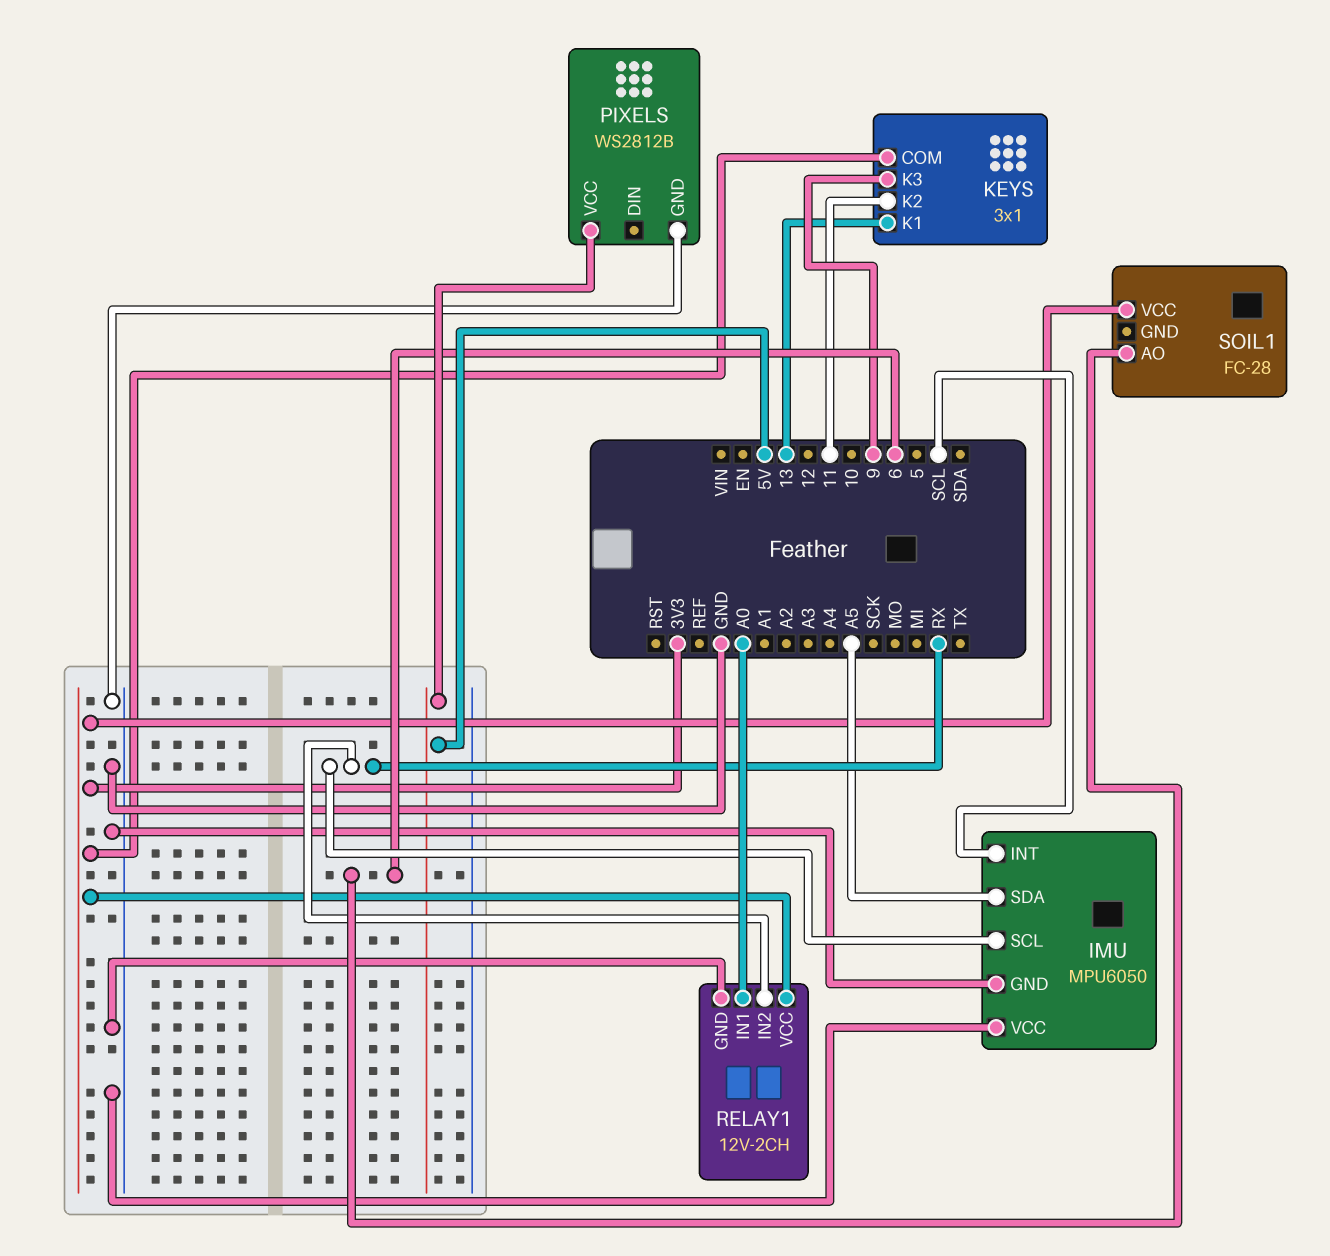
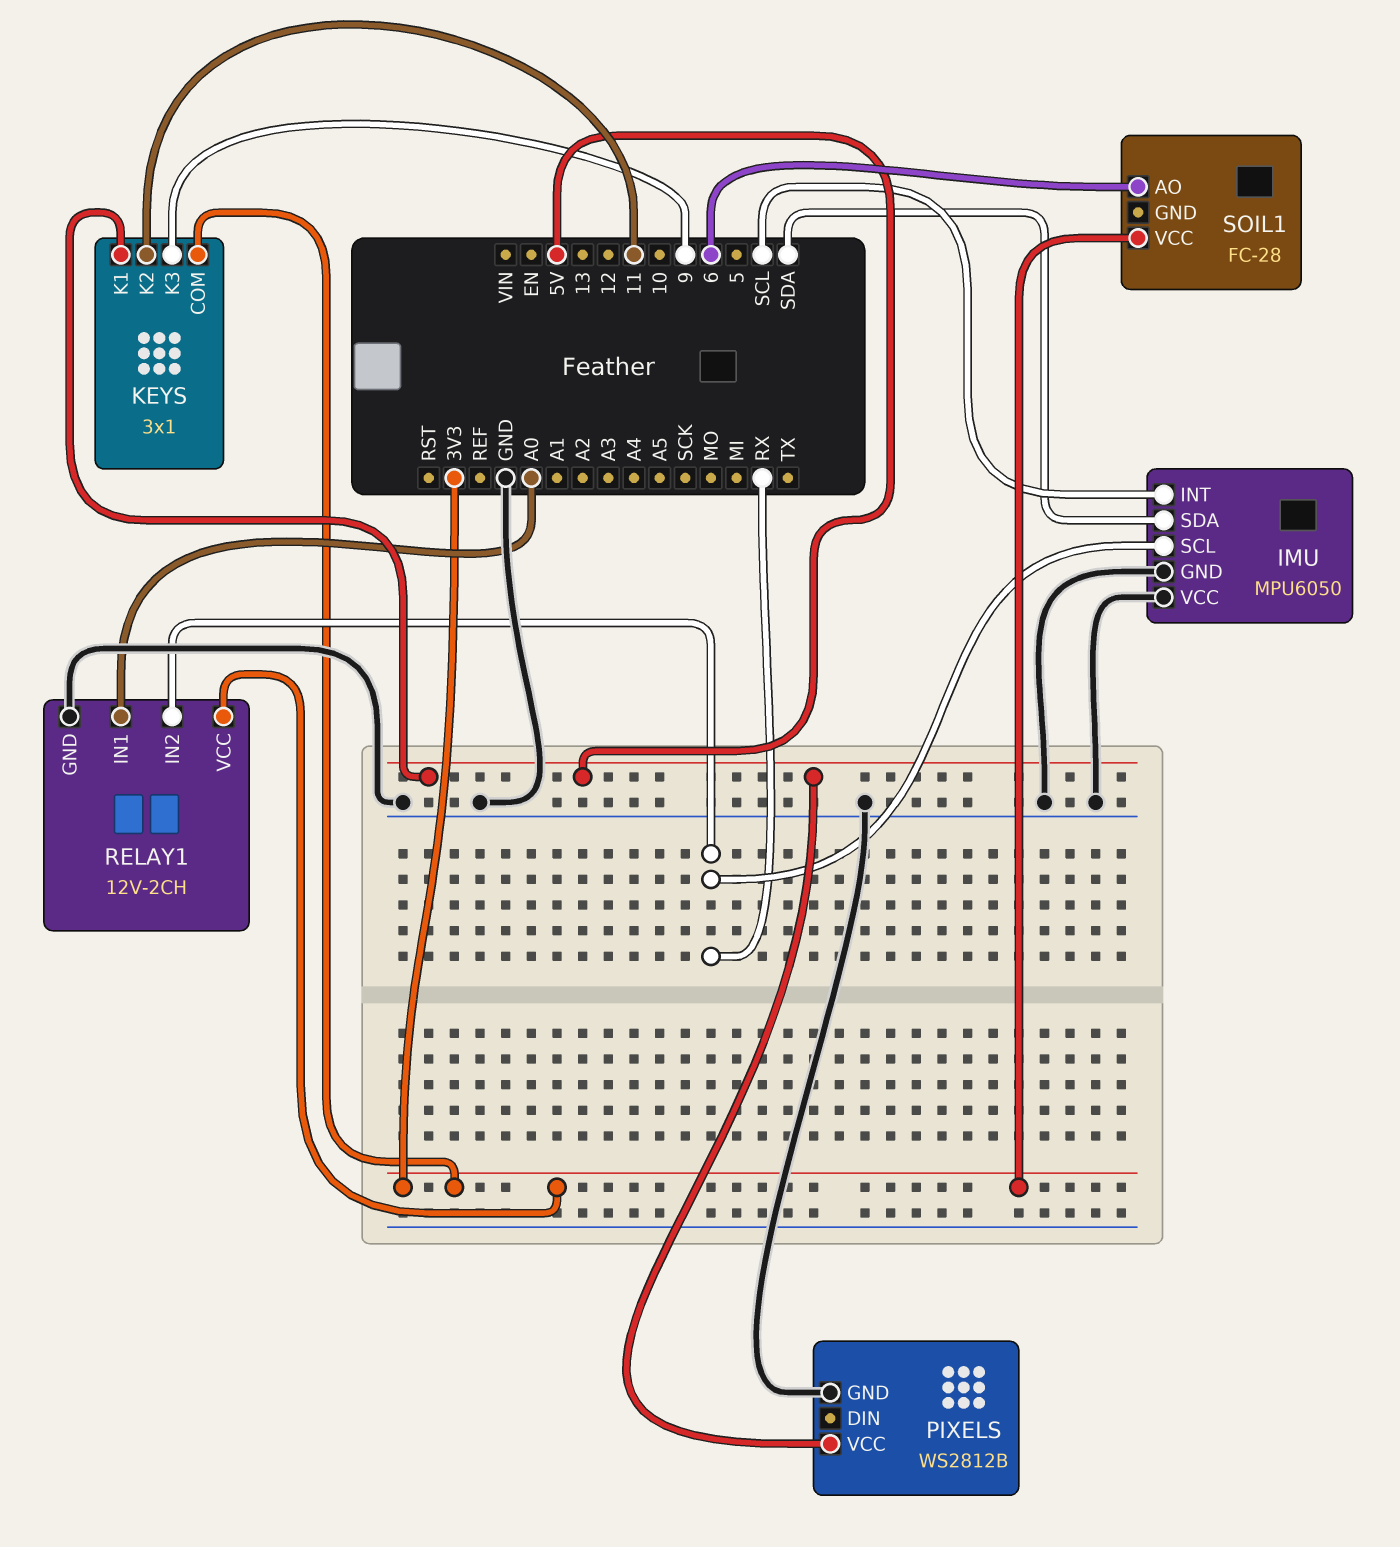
IMU pin SDA: A5 -> SDA
KEYS pin K1: 13 -> 5V

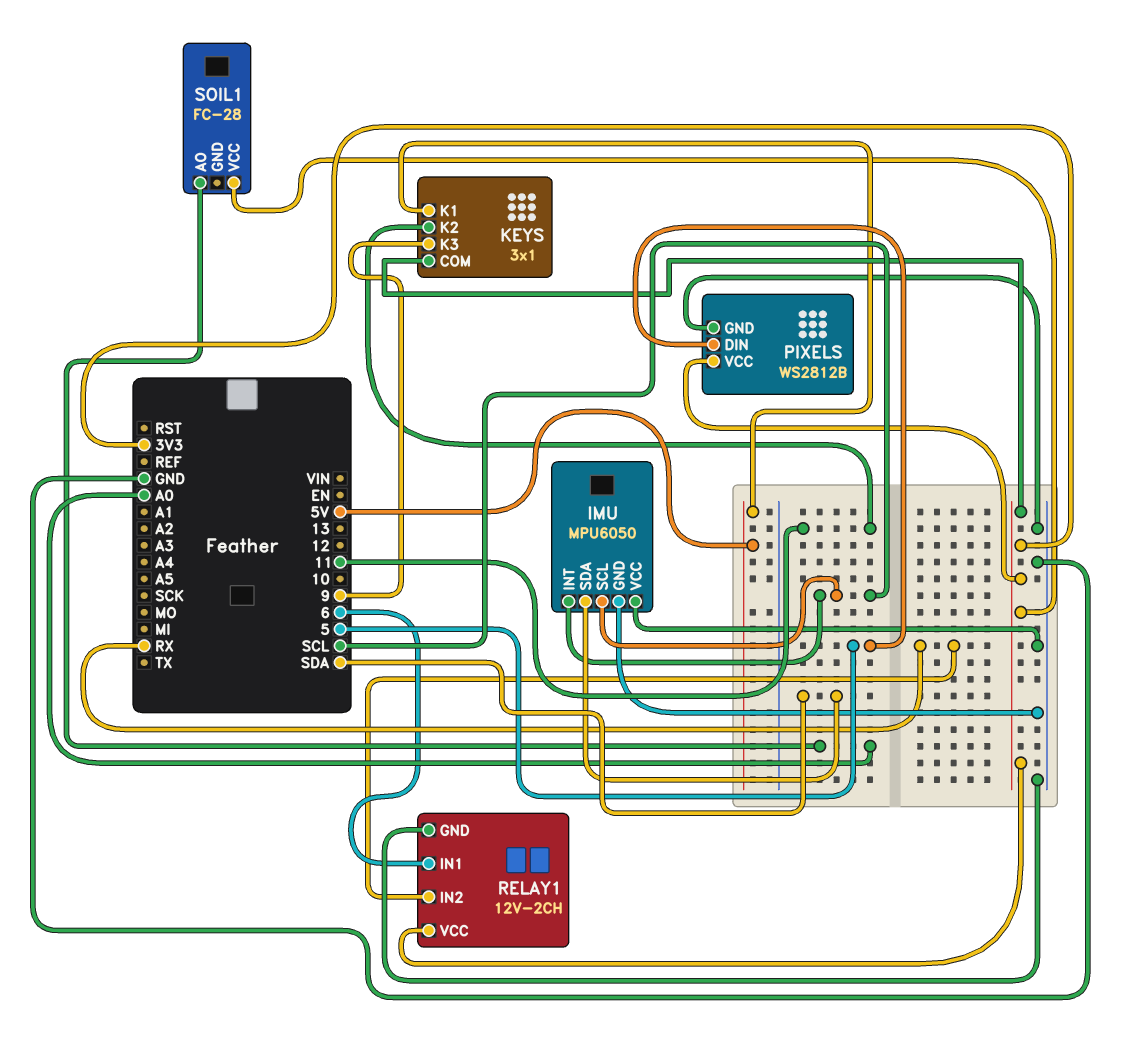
IMU pin SCL: RX -> SCL
PIXELS pin DIN: none -> 5
PIXELS pin VCC: 5V -> 3V3
RELAY1 pin IN1: A0 -> 6
SOIL1 pin AO: 6 -> A0

